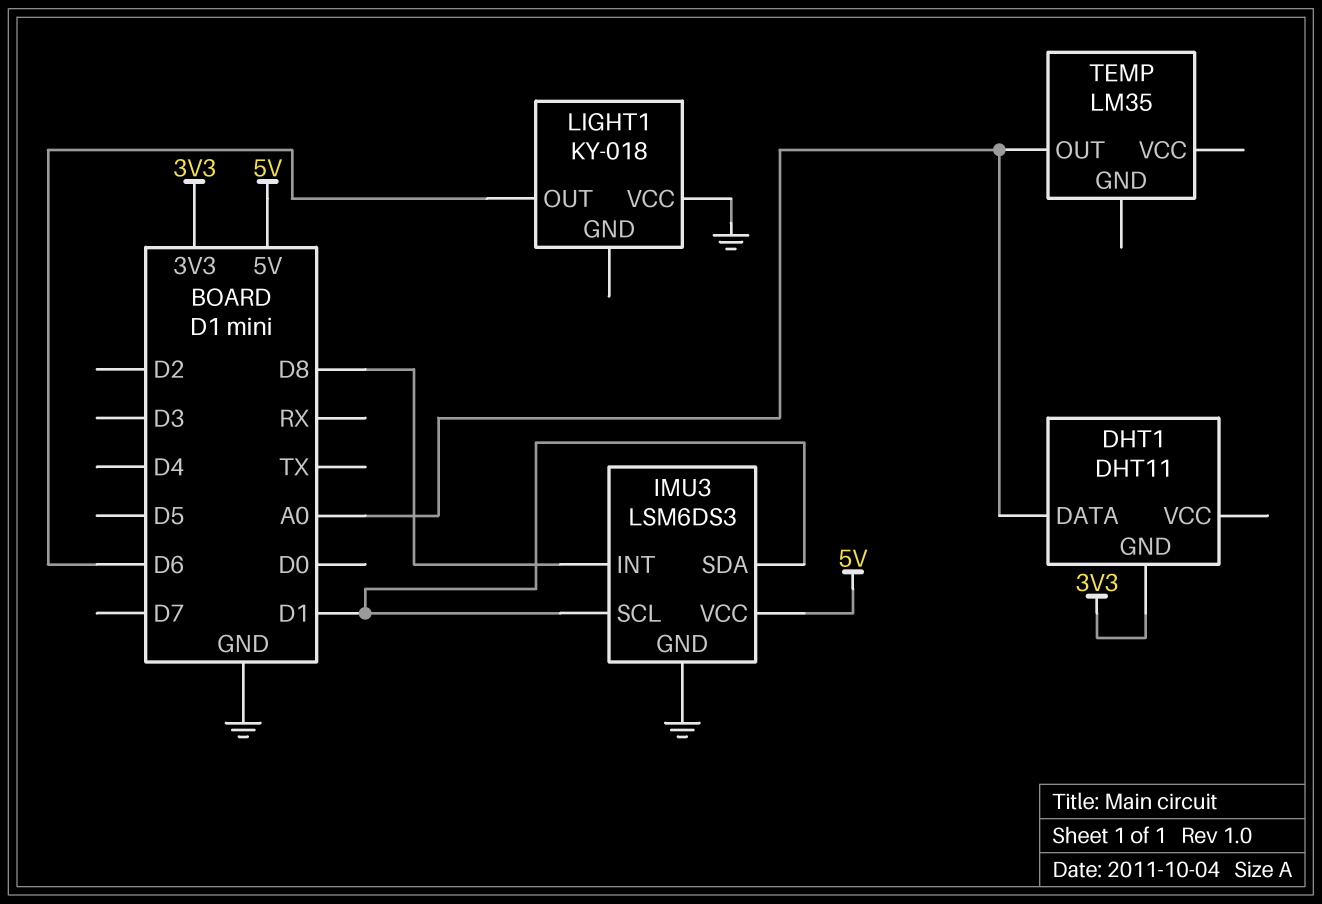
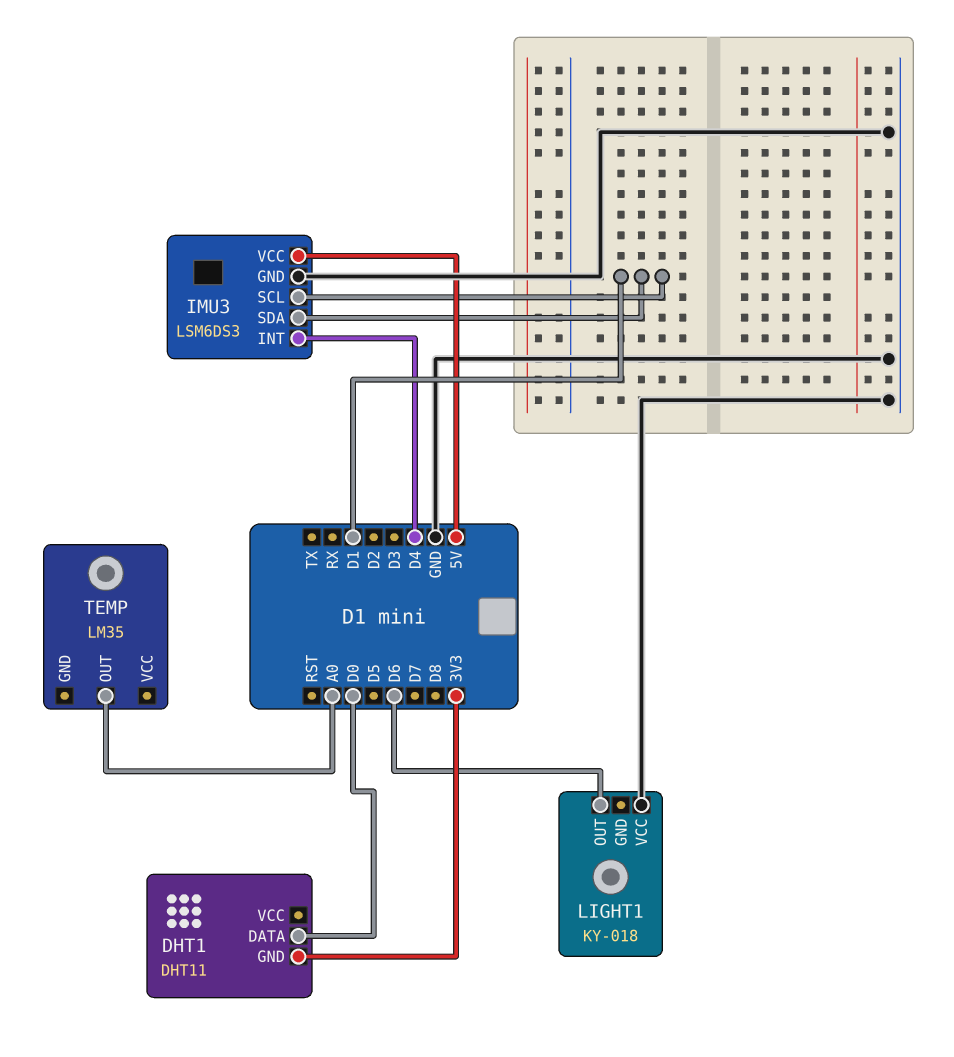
DHT1 pin DATA: A0 -> D0
IMU3 pin INT: D8 -> D4

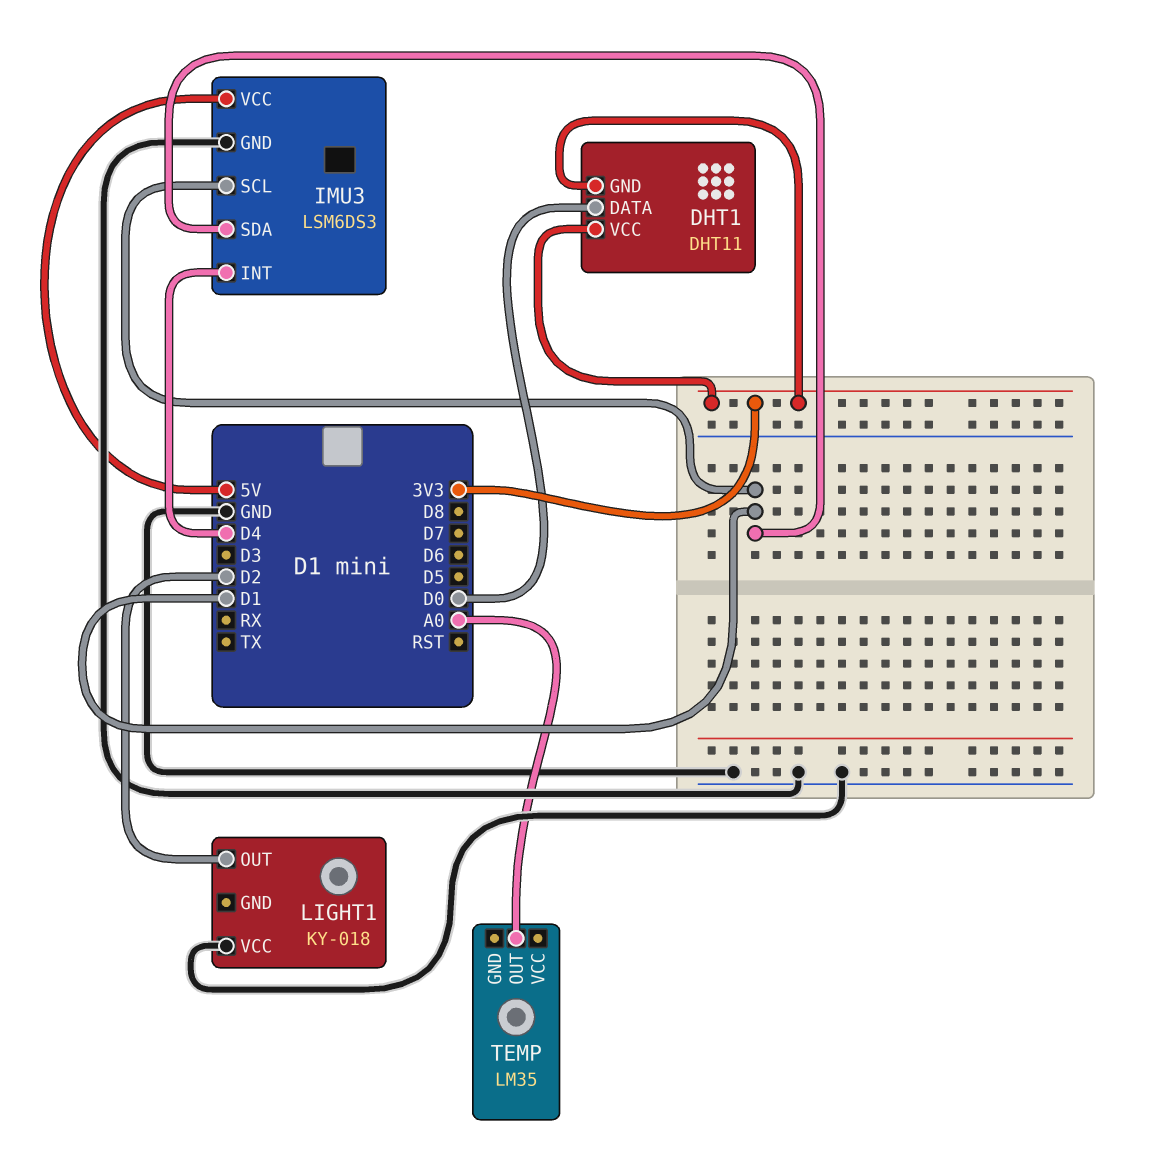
DHT1 pin VCC: none -> 3V3
LIGHT1 pin OUT: D6 -> D2

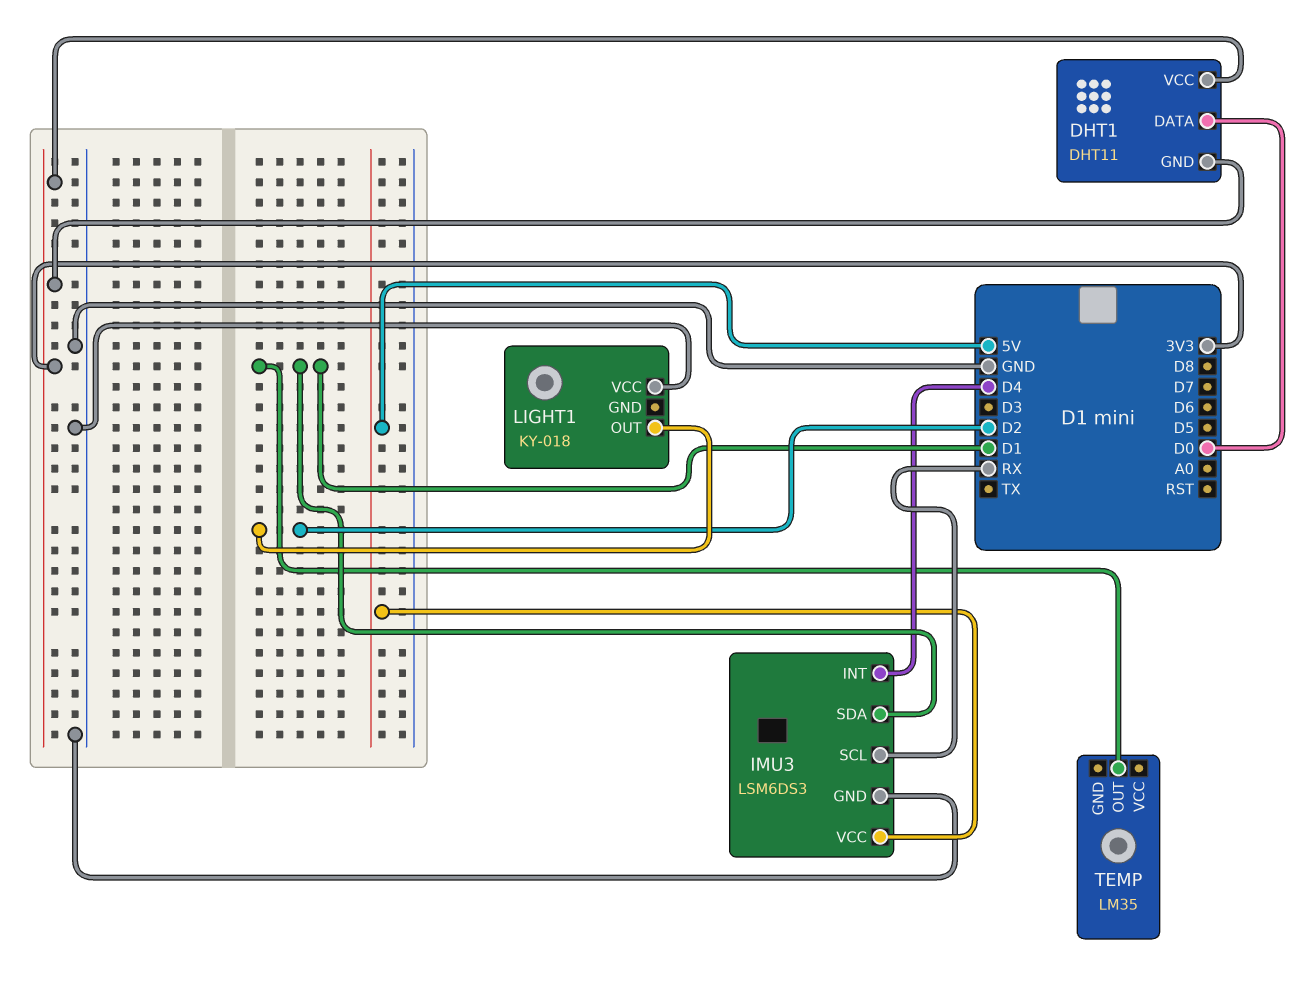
IMU3 pin SCL: D1 -> RX
TEMP pin OUT: A0 -> D1

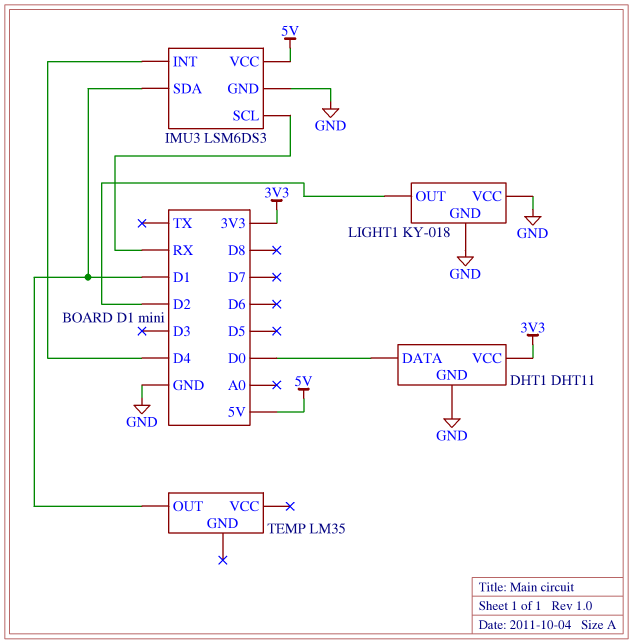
DHT1 pin GND: 3V3 -> GND
LIGHT1 pin GND: none -> GND

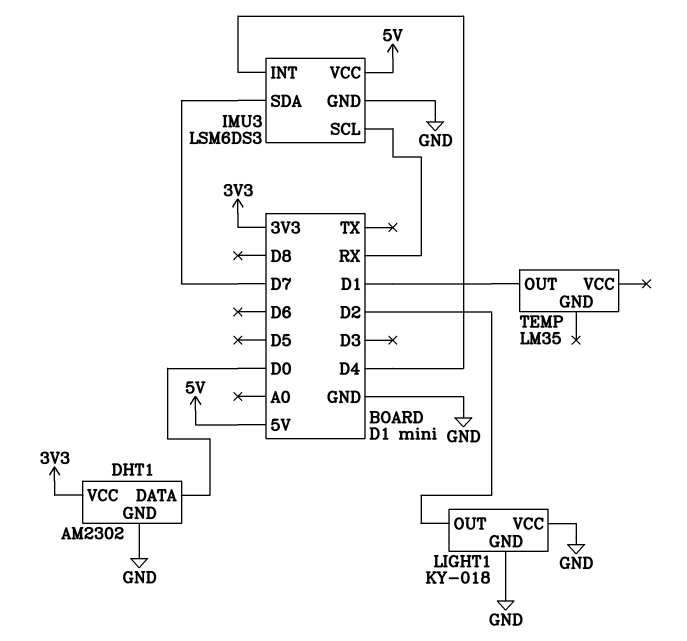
DHT1: DHT11 -> AM2302
IMU3 pin SDA: D1 -> D7

